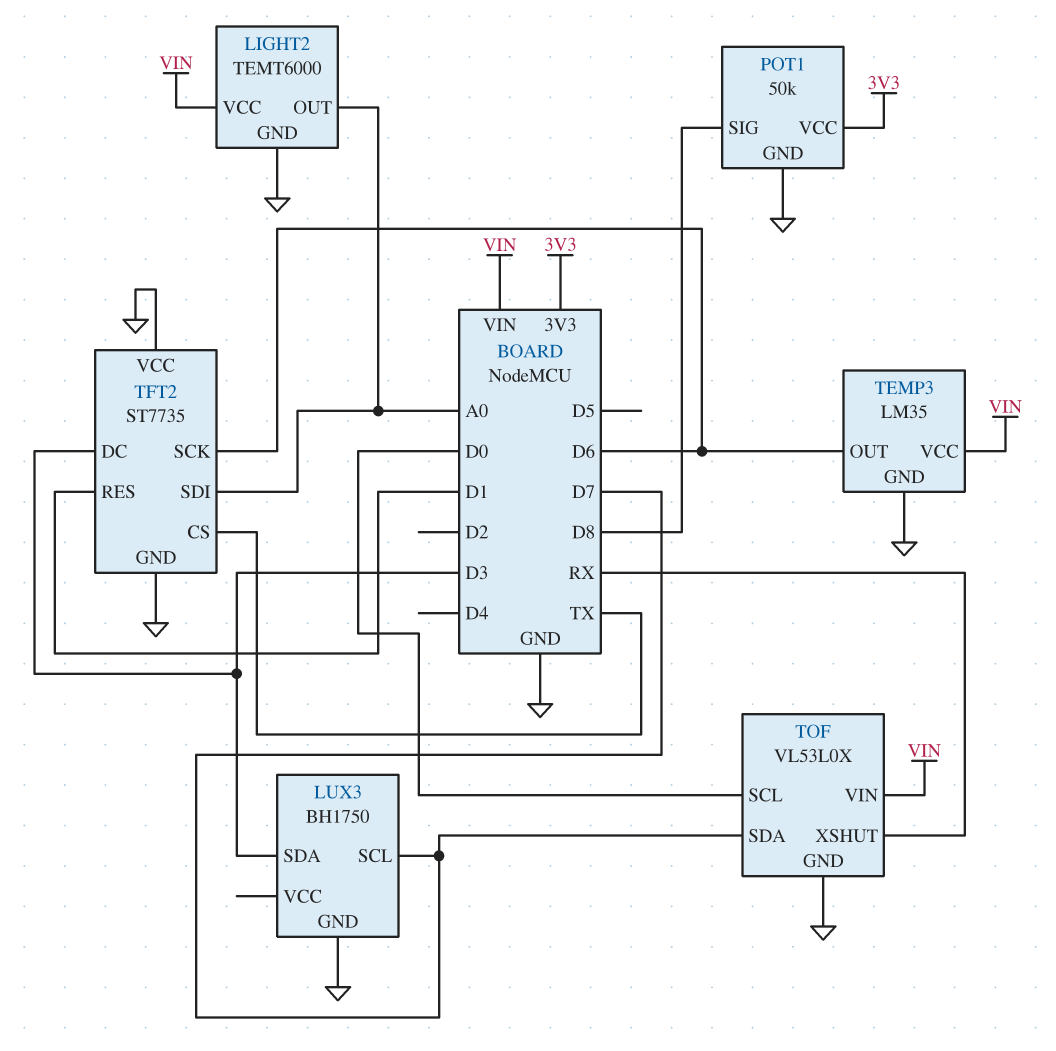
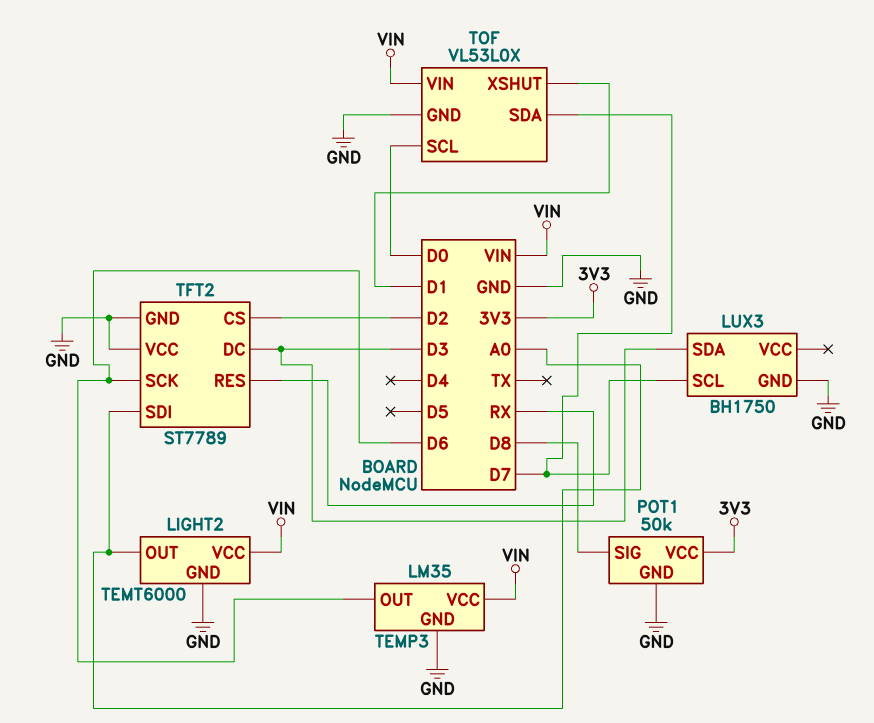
TFT2: ST7735 -> ST7789
TFT2 pin CS: TX -> D2
TFT2 pin RES: D1 -> RX
TOF pin XSHUT: RX -> D1

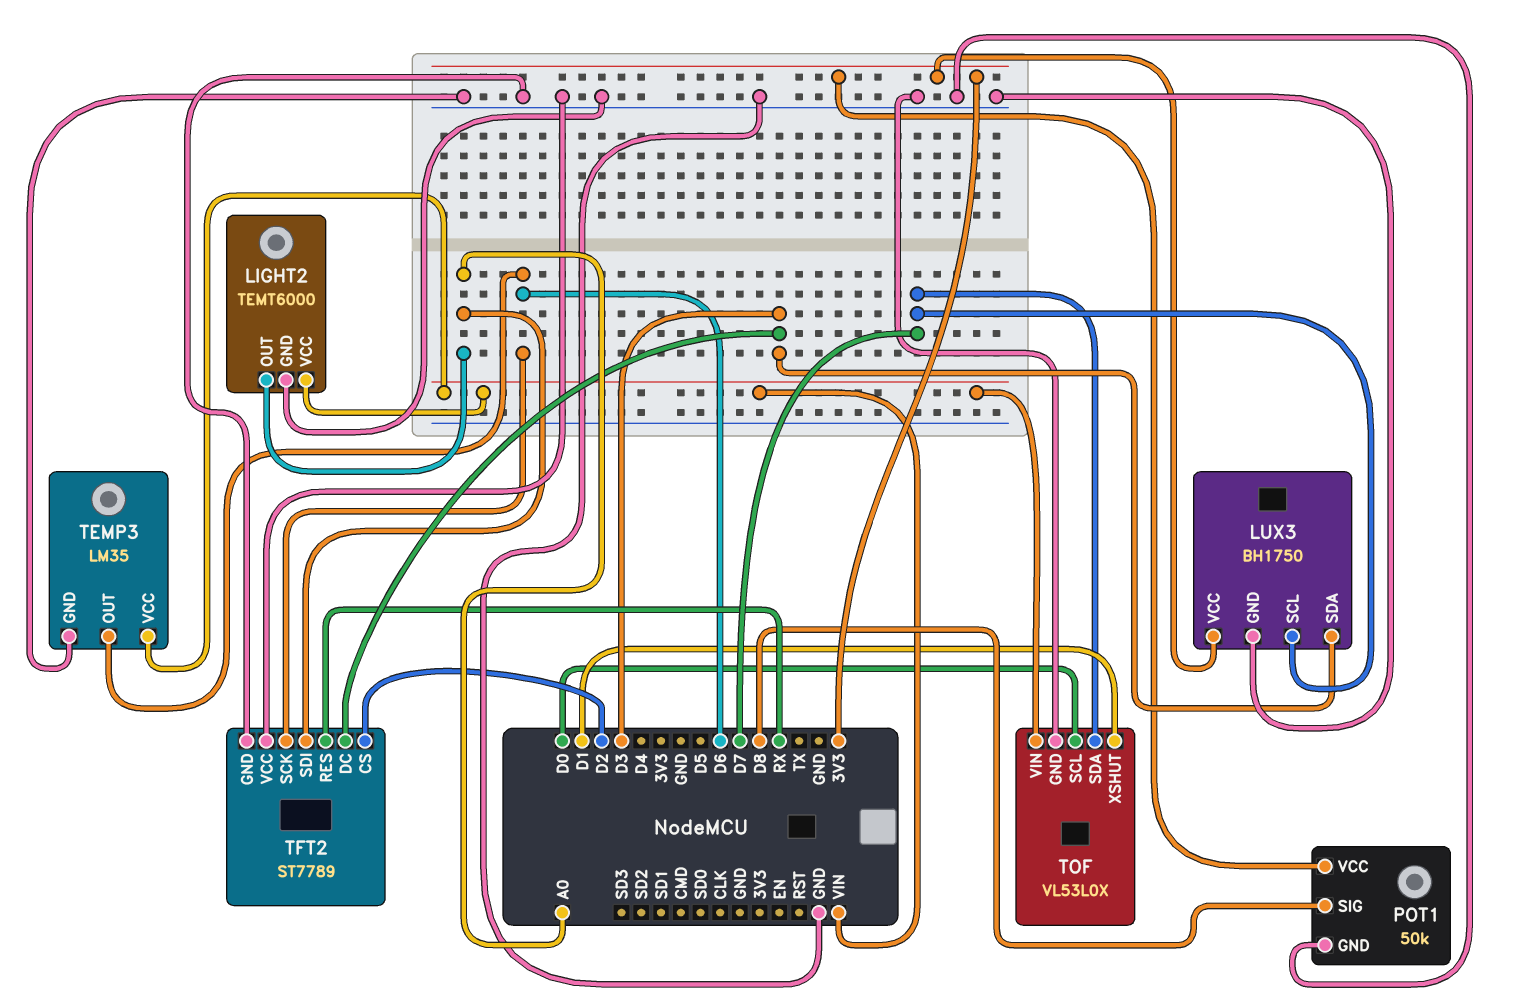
LUX3 pin VCC: none -> 3V3

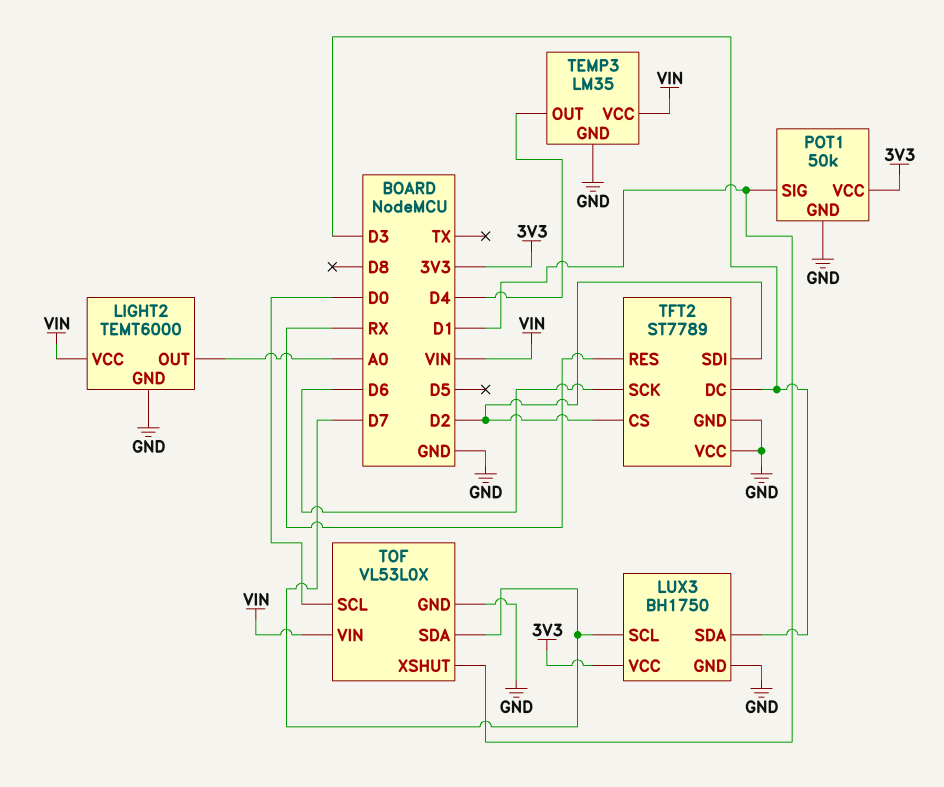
POT1 pin SIG: D8 -> D1
TEMP3 pin OUT: D6 -> D4
TFT2 pin SDI: A0 -> D2

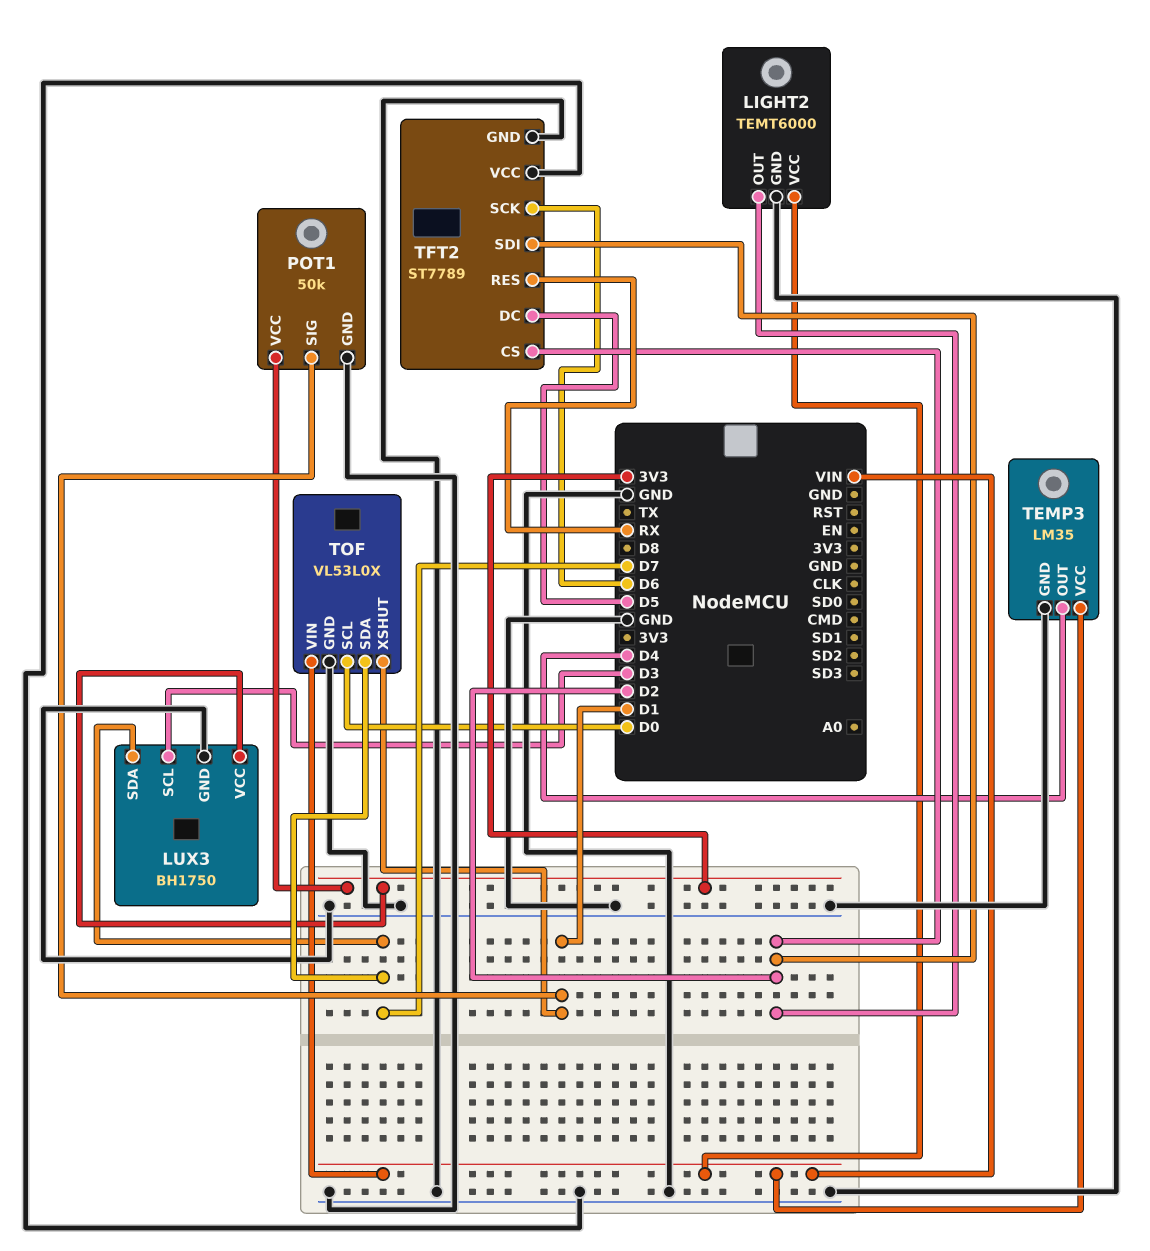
LIGHT2 pin OUT: A0 -> D2
LUX3 pin SCL: D7 -> D3
LUX3 pin SDA: D3 -> D7
TFT2 pin DC: D3 -> D5

